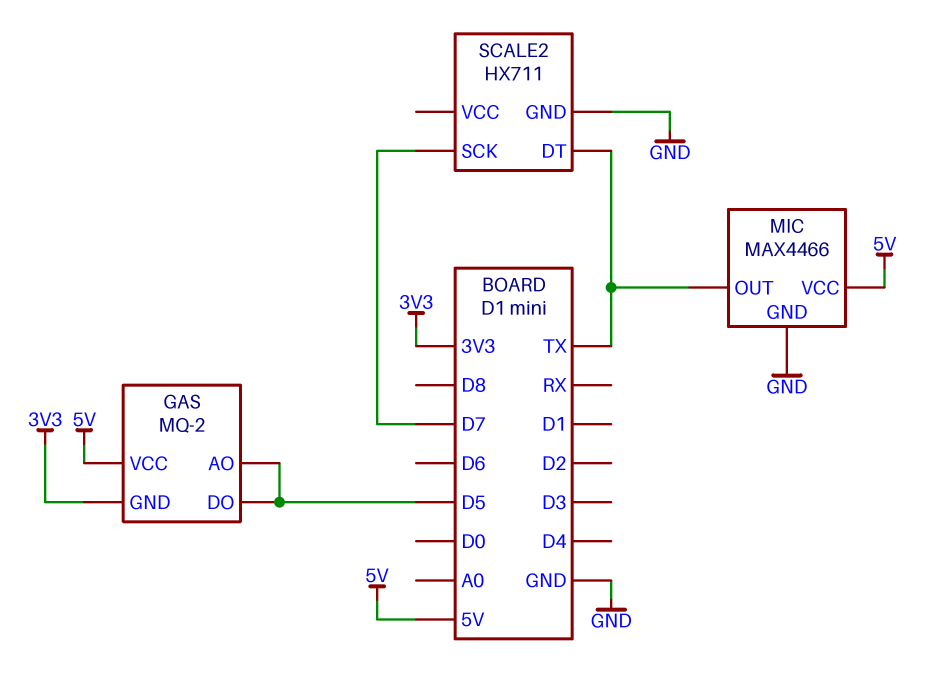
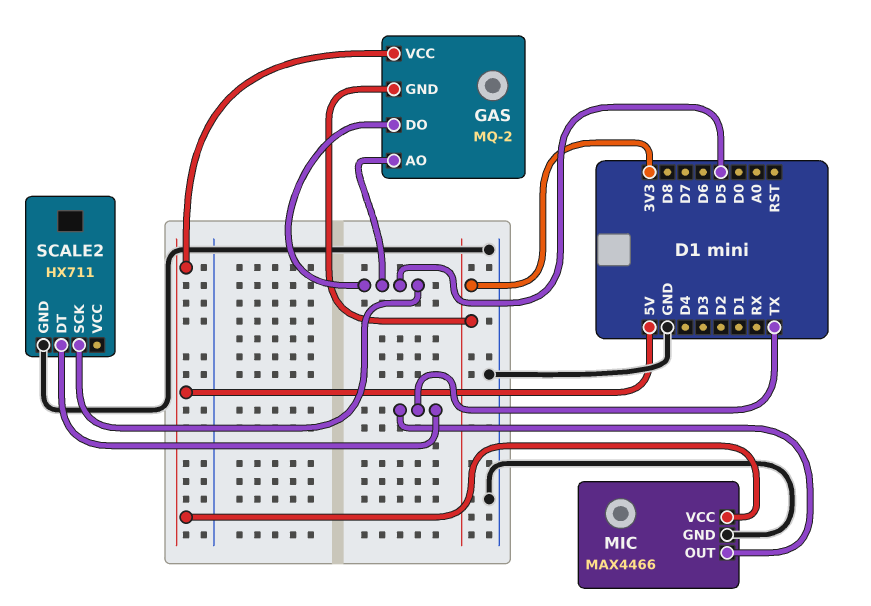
SCALE2 pin SCK: D7 -> D5

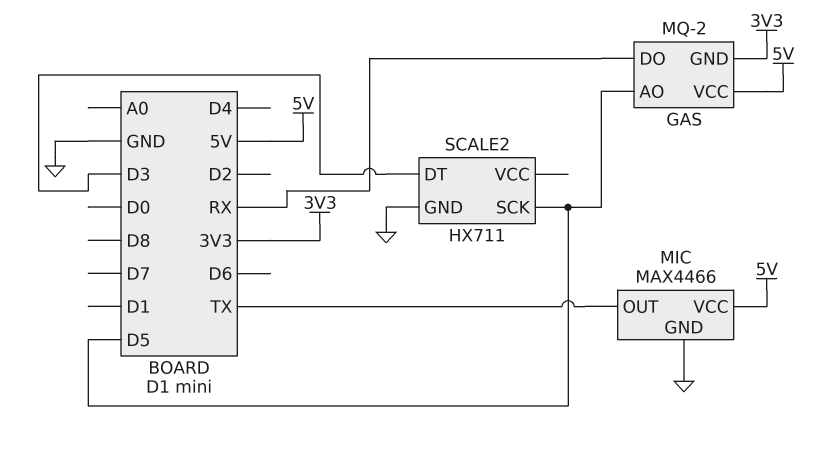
GAS pin DO: D5 -> RX
SCALE2 pin DT: TX -> D3

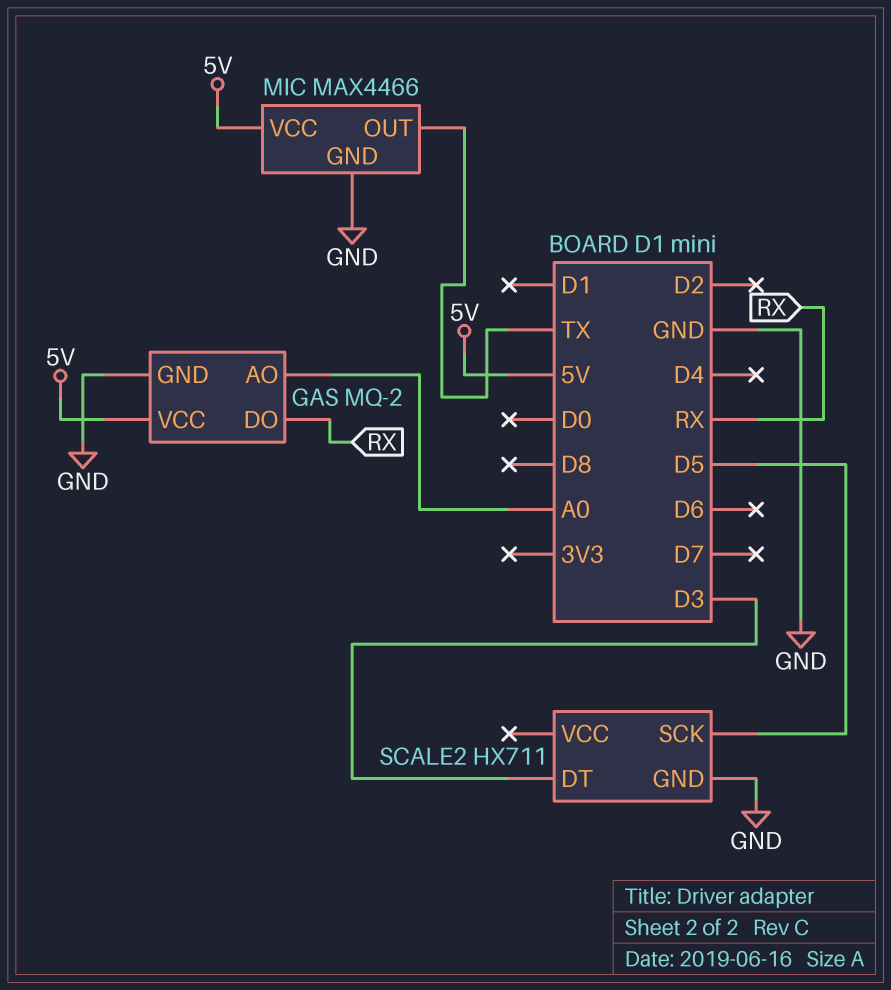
GAS pin AO: D5 -> A0
GAS pin GND: 3V3 -> GND

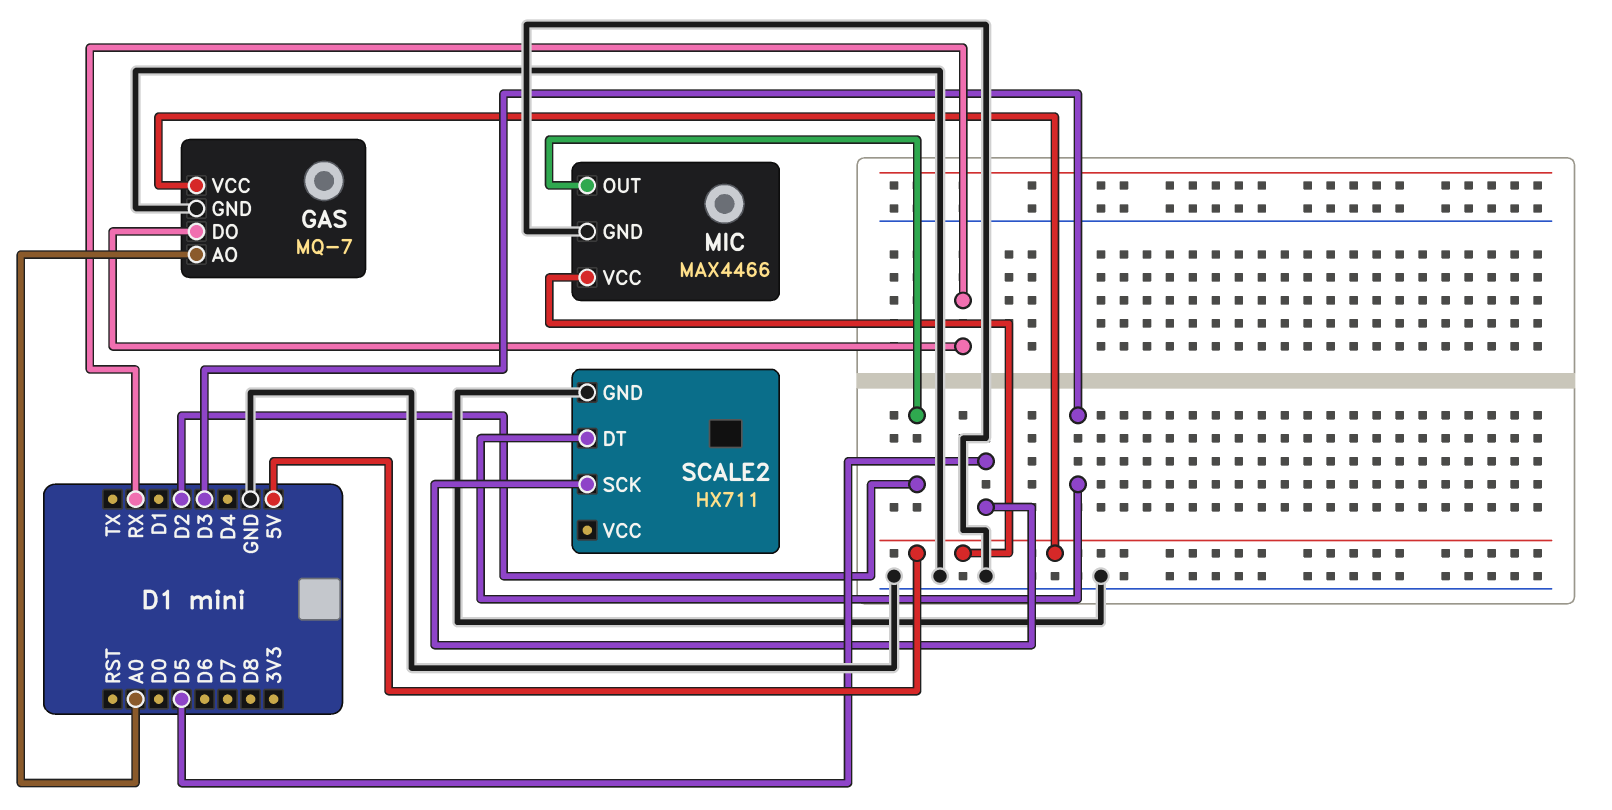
GAS: MQ-2 -> MQ-7
MIC pin OUT: TX -> D2

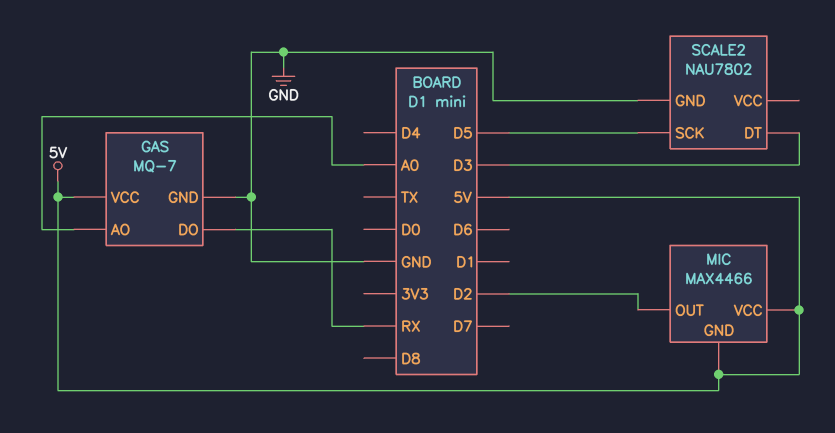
MIC pin GND: GND -> 5V
SCALE2: HX711 -> NAU7802

